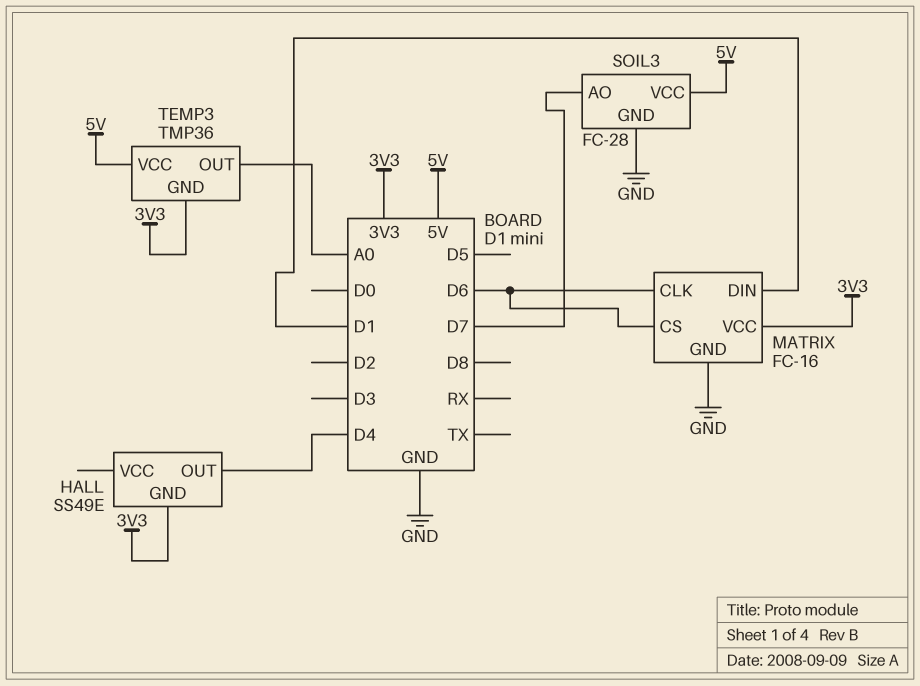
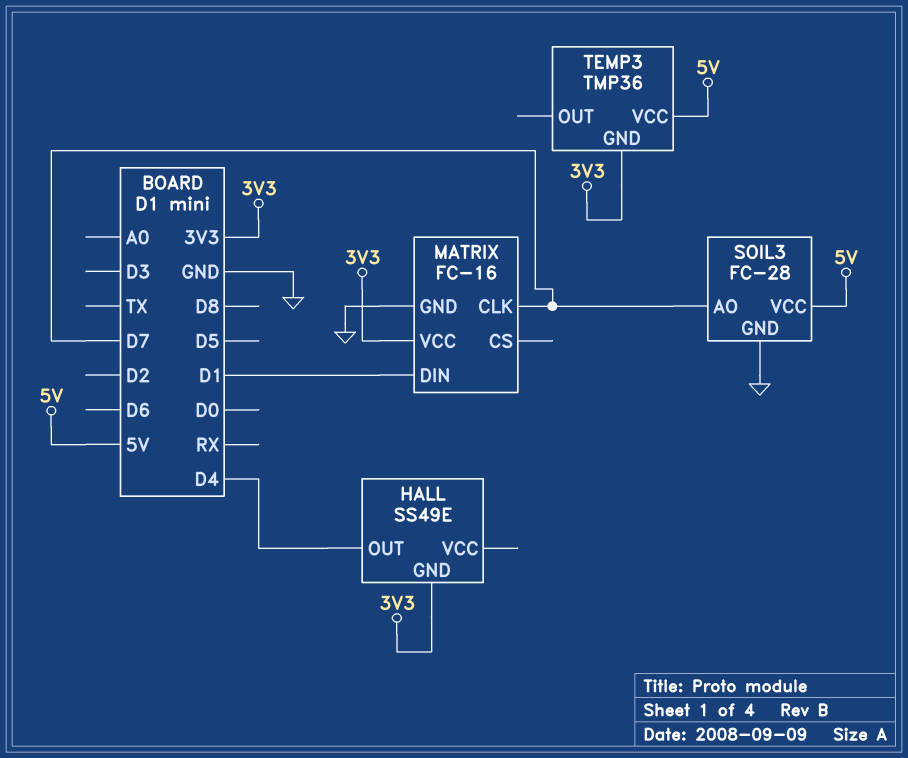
MATRIX pin CLK: D6 -> D7
MATRIX pin CS: D6 -> none
TEMP3 pin OUT: A0 -> none

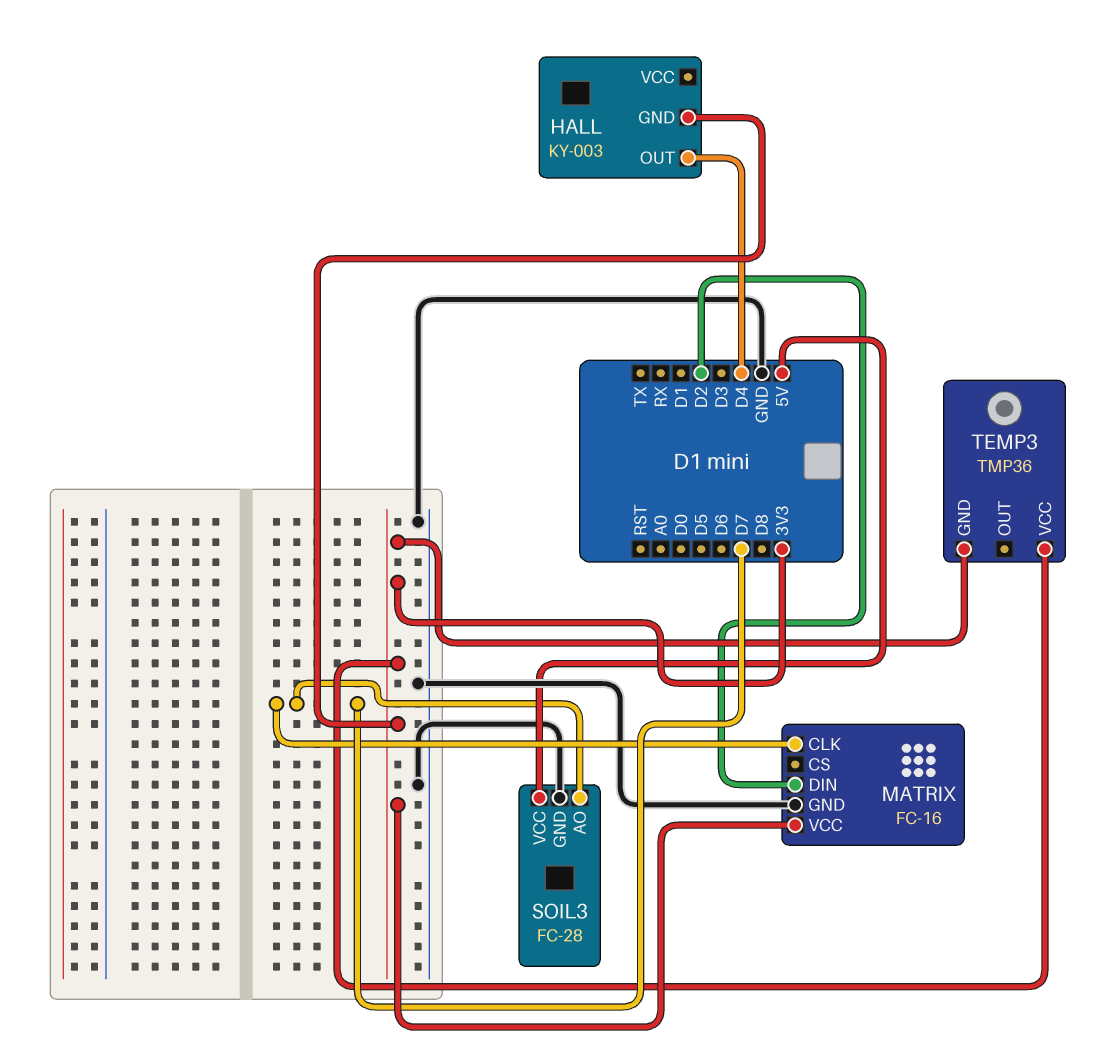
HALL: SS49E -> KY-003
MATRIX pin DIN: D1 -> D2
TEMP3 pin VCC: 5V -> 3V3

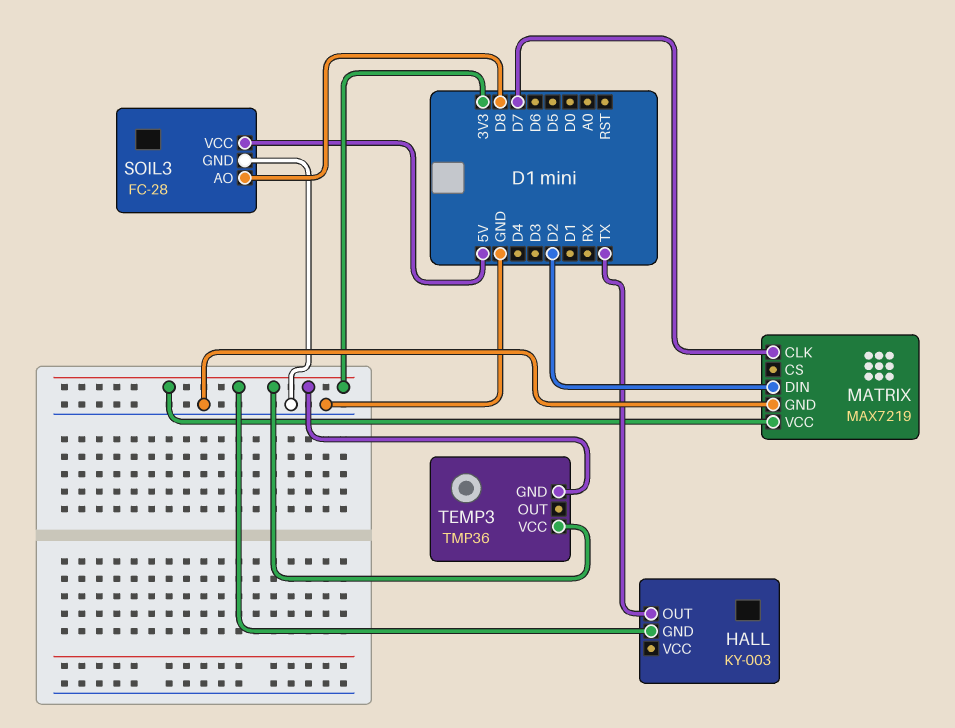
HALL pin OUT: D4 -> TX
MATRIX: FC-16 -> MAX7219
SOIL3 pin AO: D7 -> D8

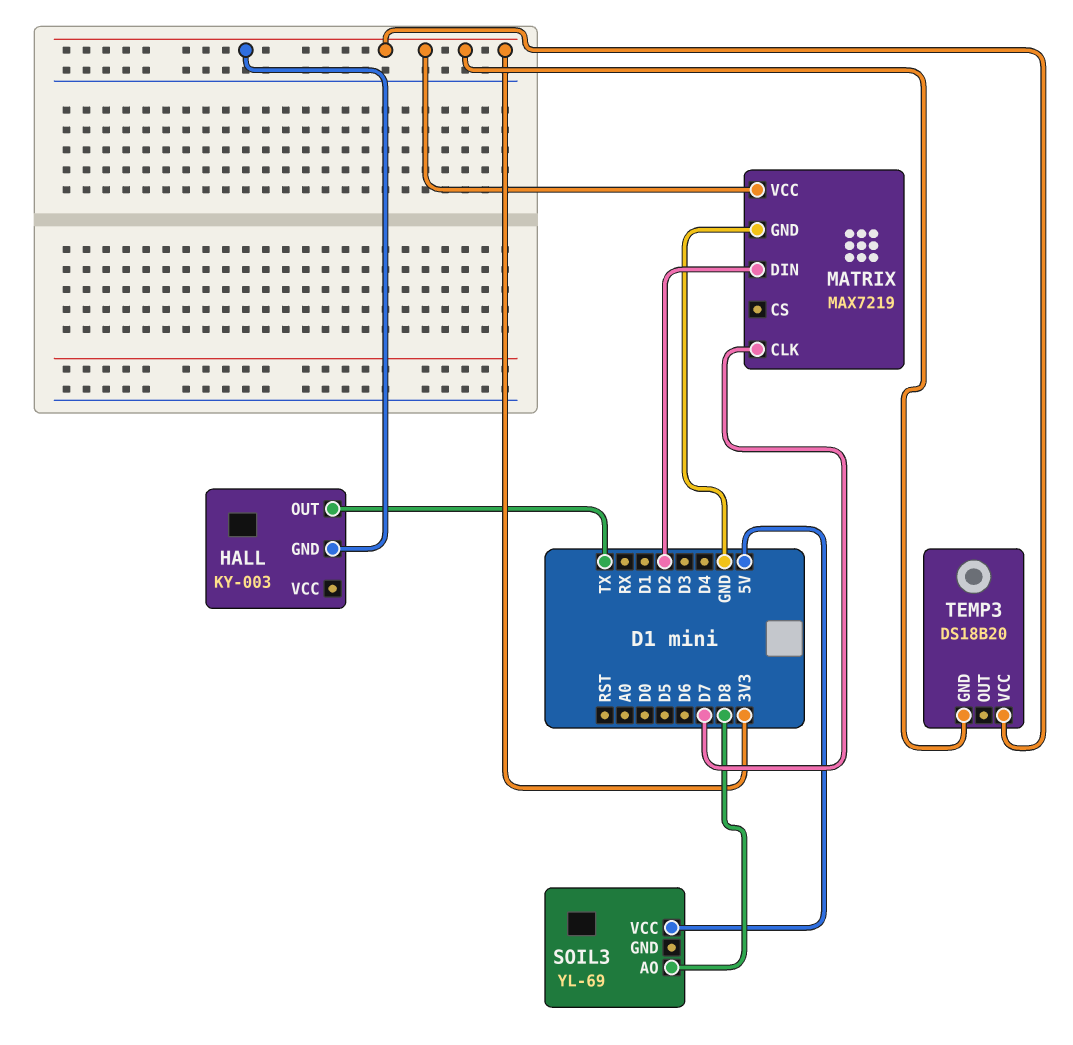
SOIL3: FC-28 -> YL-69
SOIL3 pin GND: GND -> none
TEMP3: TMP36 -> DS18B20

